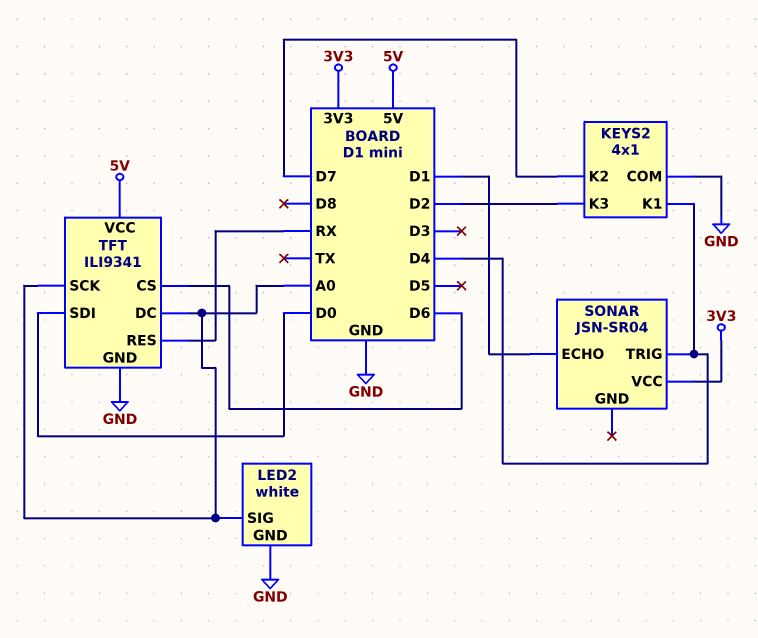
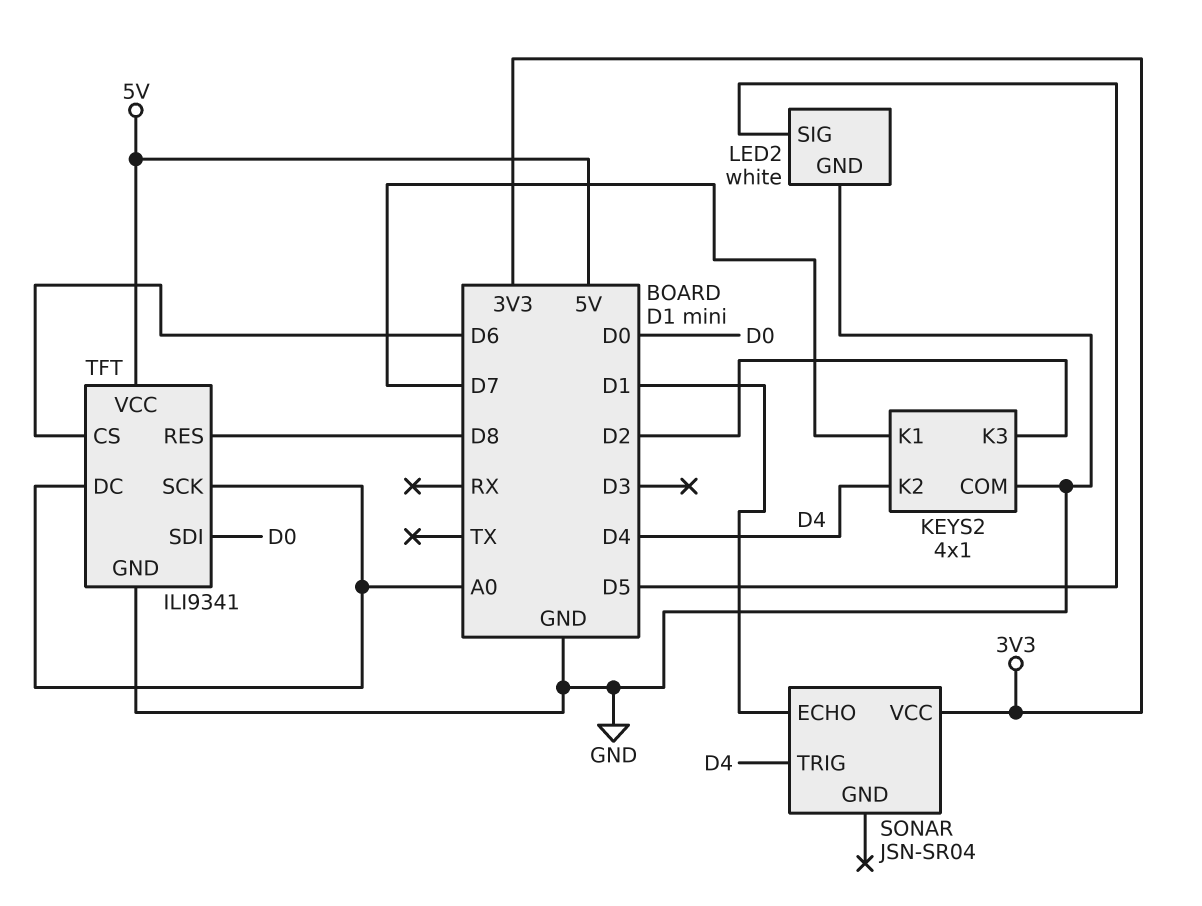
KEYS2 pin K1: D4 -> D7
KEYS2 pin K2: D7 -> D4
LED2 pin SIG: A0 -> D5
TFT pin RES: RX -> D8

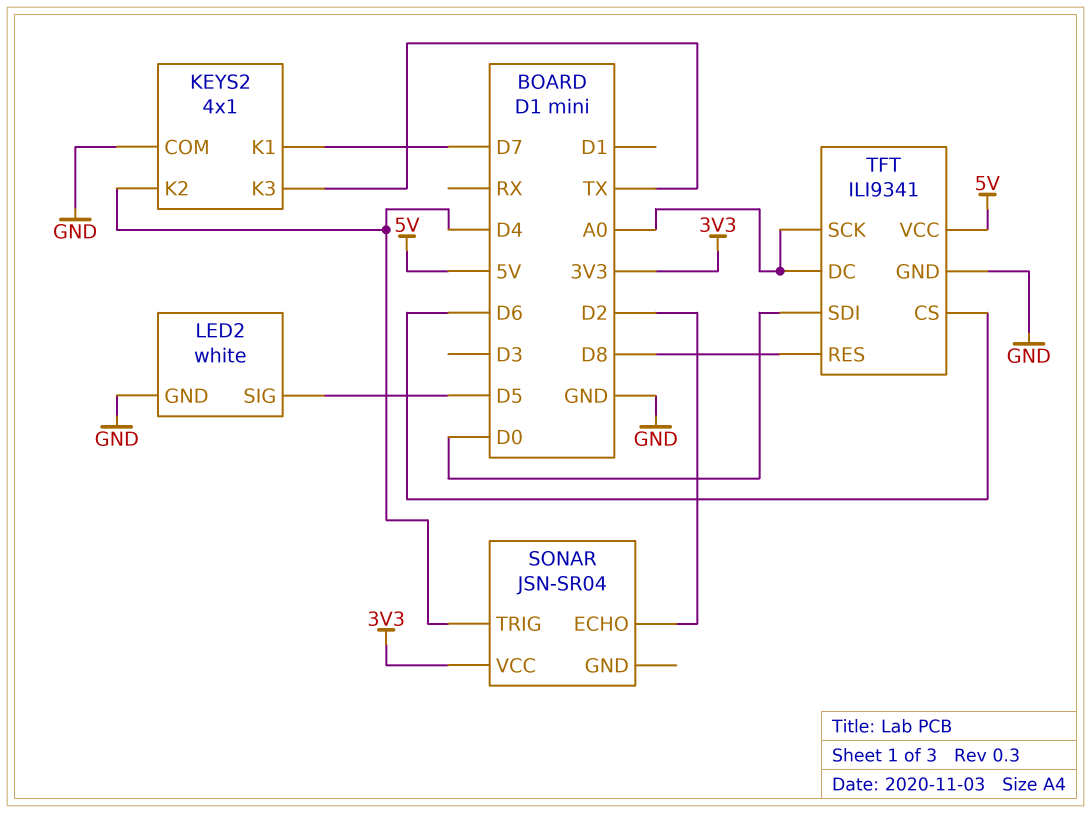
KEYS2 pin K3: D2 -> TX
SONAR pin ECHO: D1 -> D2

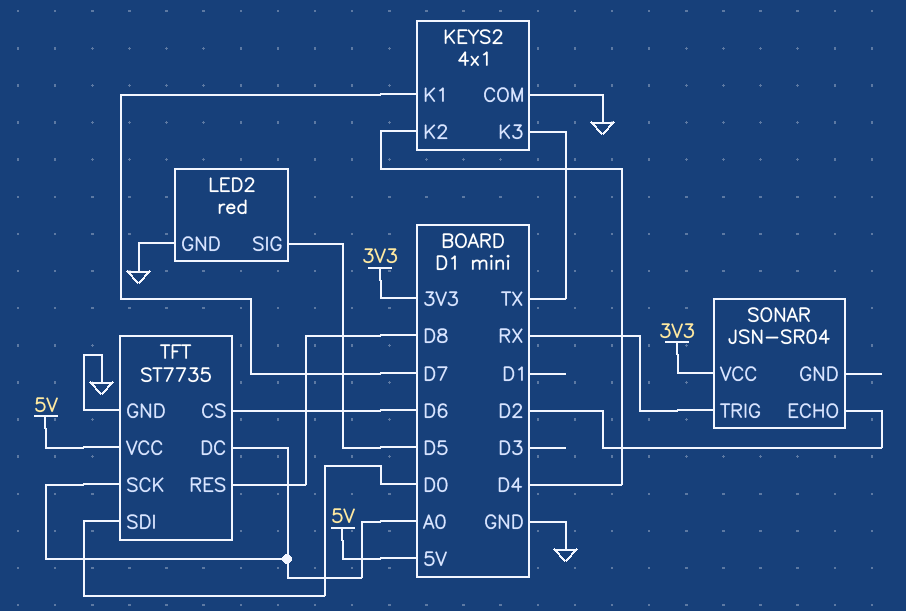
LED2: white -> red
SONAR pin TRIG: D4 -> RX
TFT: ILI9341 -> ST7735

